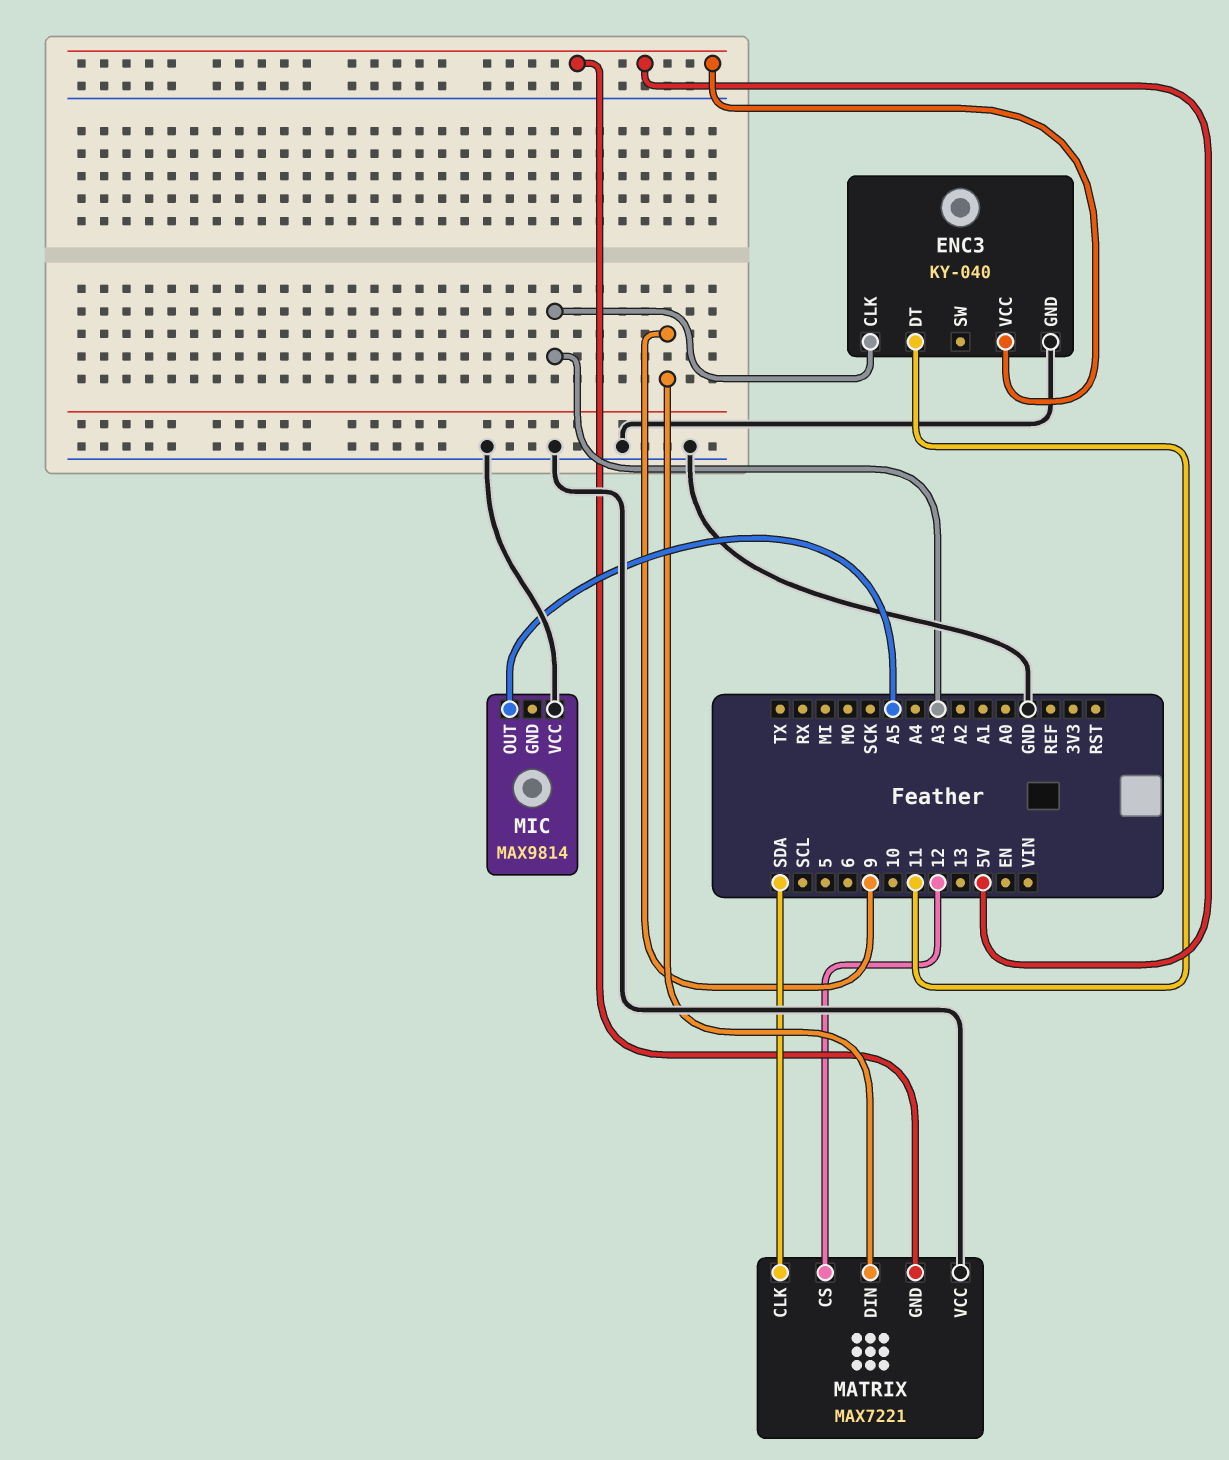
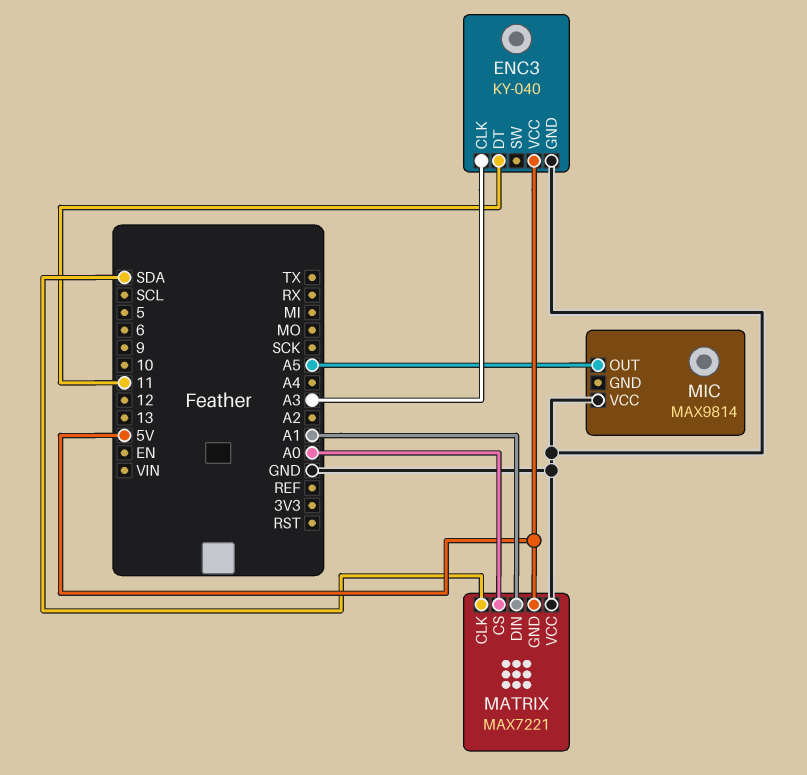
MATRIX pin CS: 12 -> A0
MATRIX pin DIN: 9 -> A1

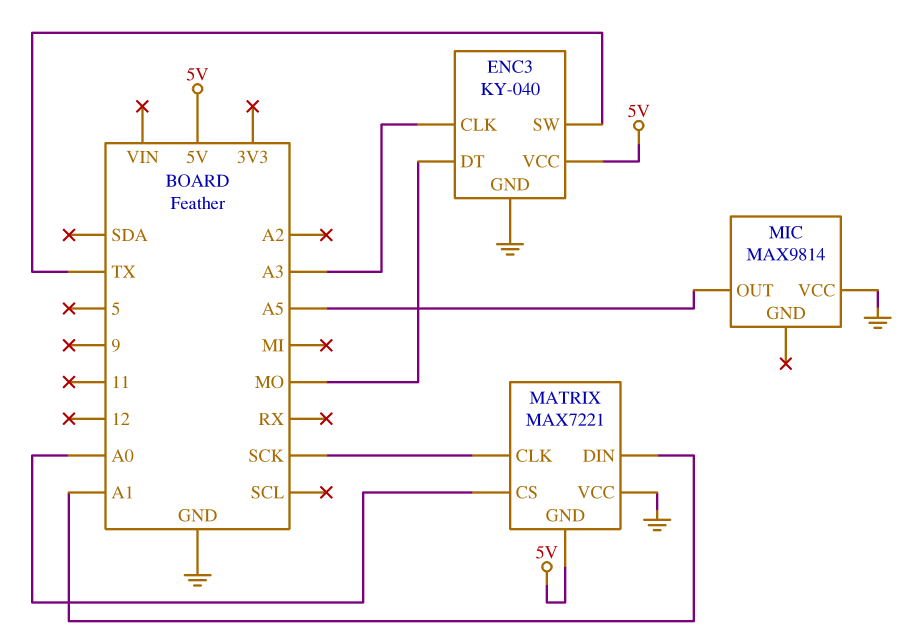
ENC3 pin DT: 11 -> MO
ENC3 pin SW: none -> TX
MATRIX pin CLK: SDA -> SCK

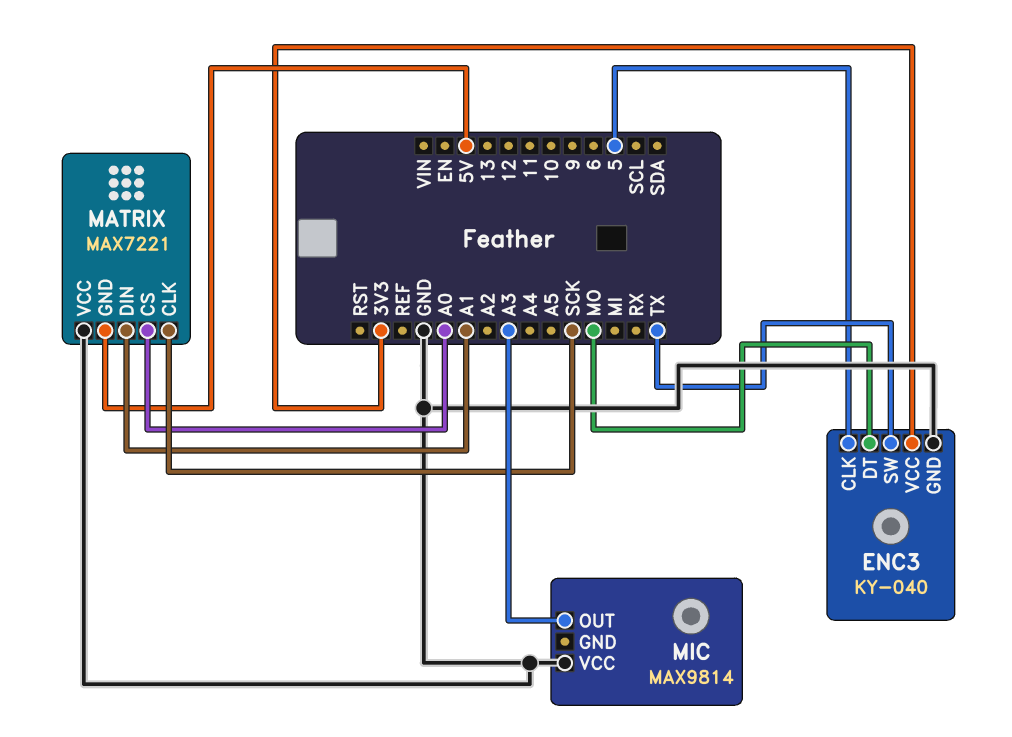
ENC3 pin CLK: A3 -> 5
ENC3 pin VCC: 5V -> 3V3
MIC pin OUT: A5 -> A3

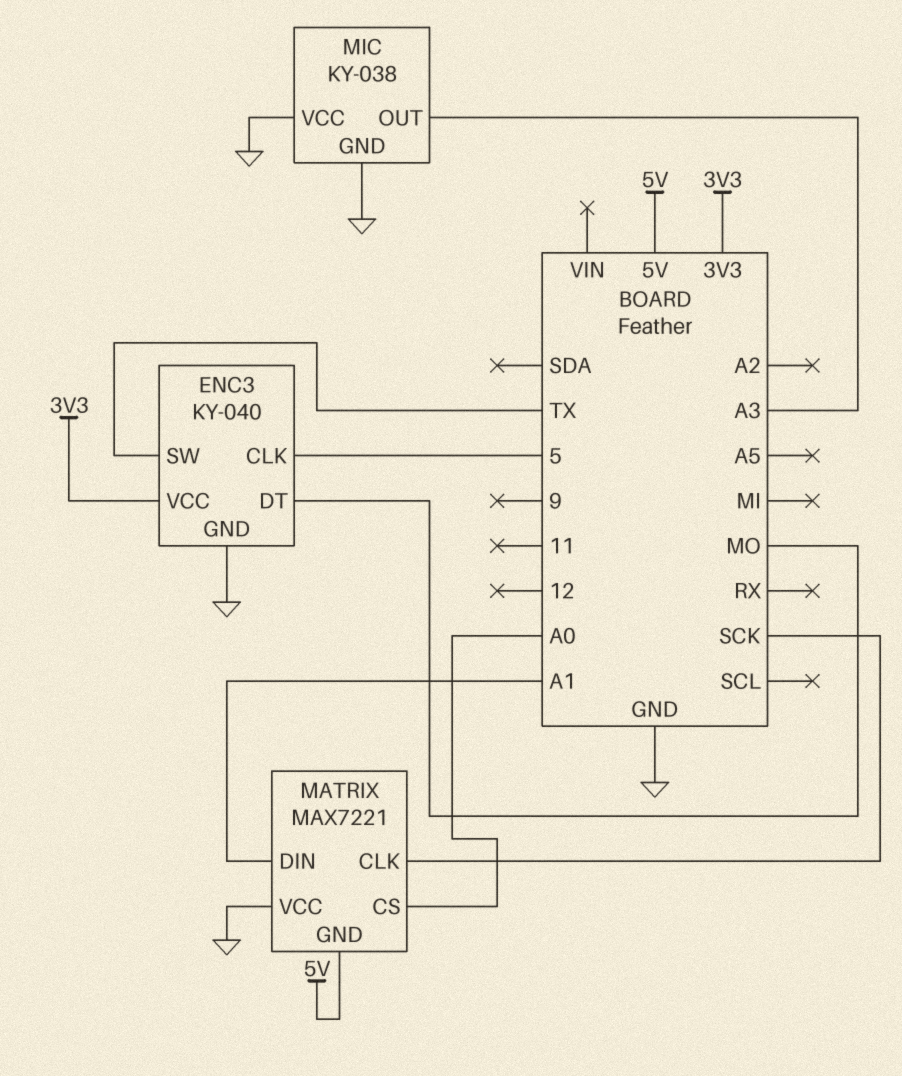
MIC: MAX9814 -> KY-038
MIC pin GND: none -> GND

